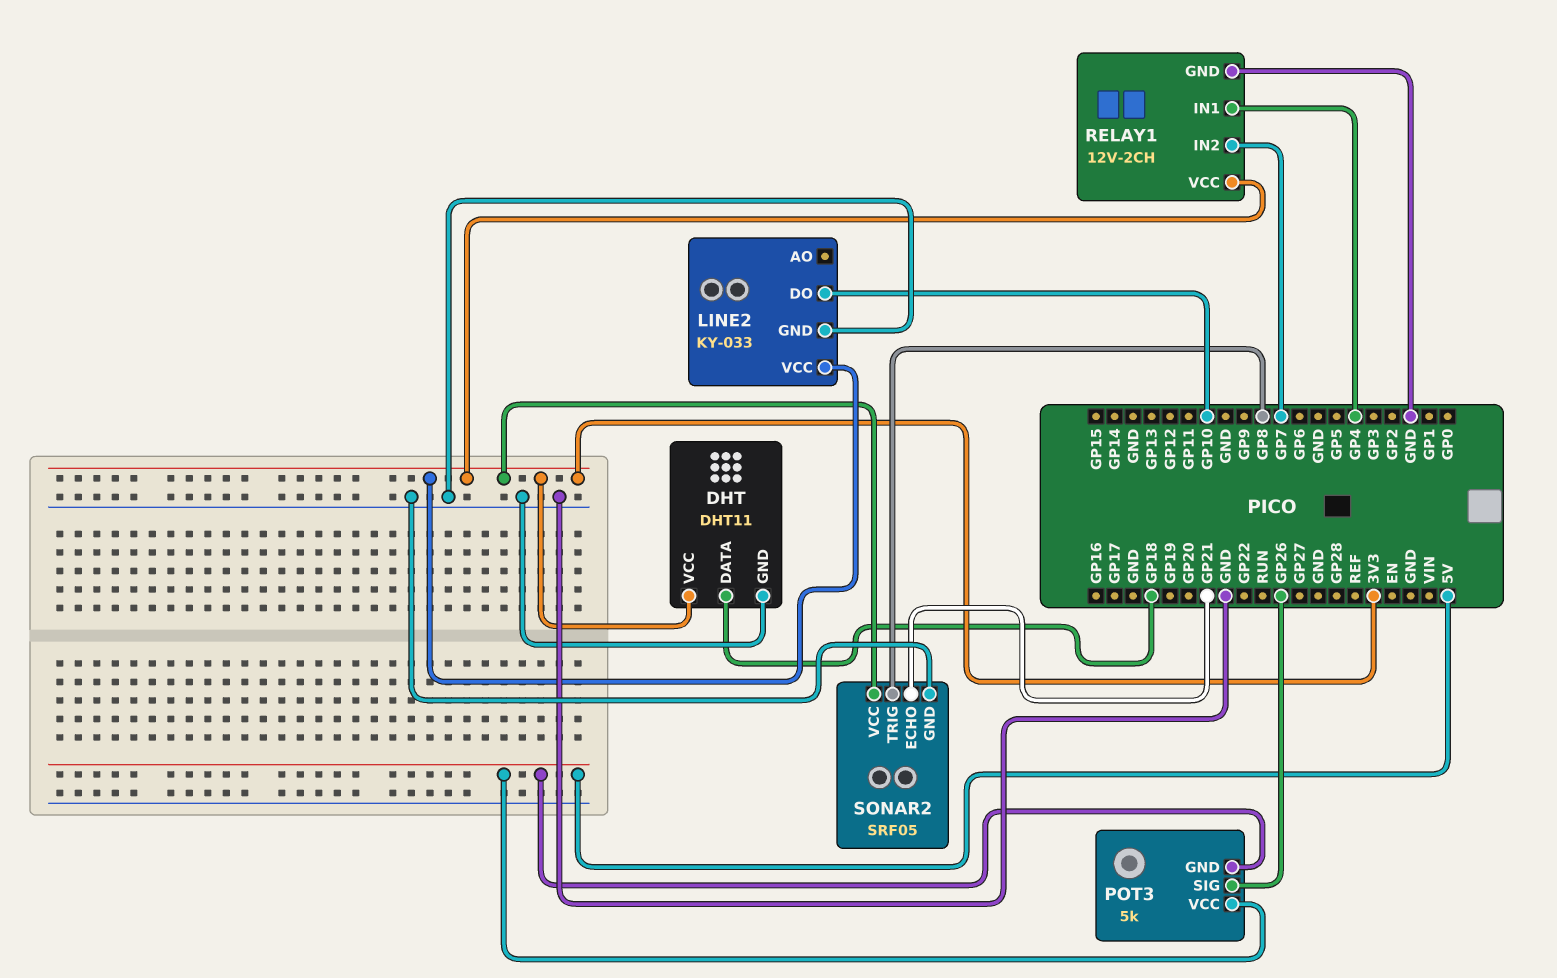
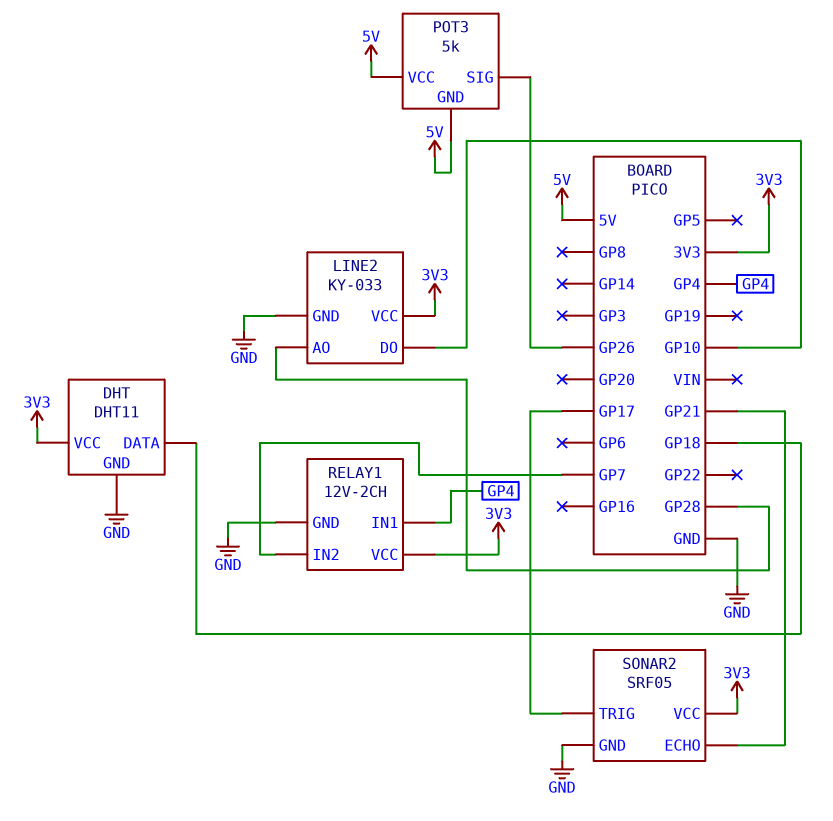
LINE2 pin AO: none -> GP28
SONAR2 pin TRIG: GP8 -> GP17

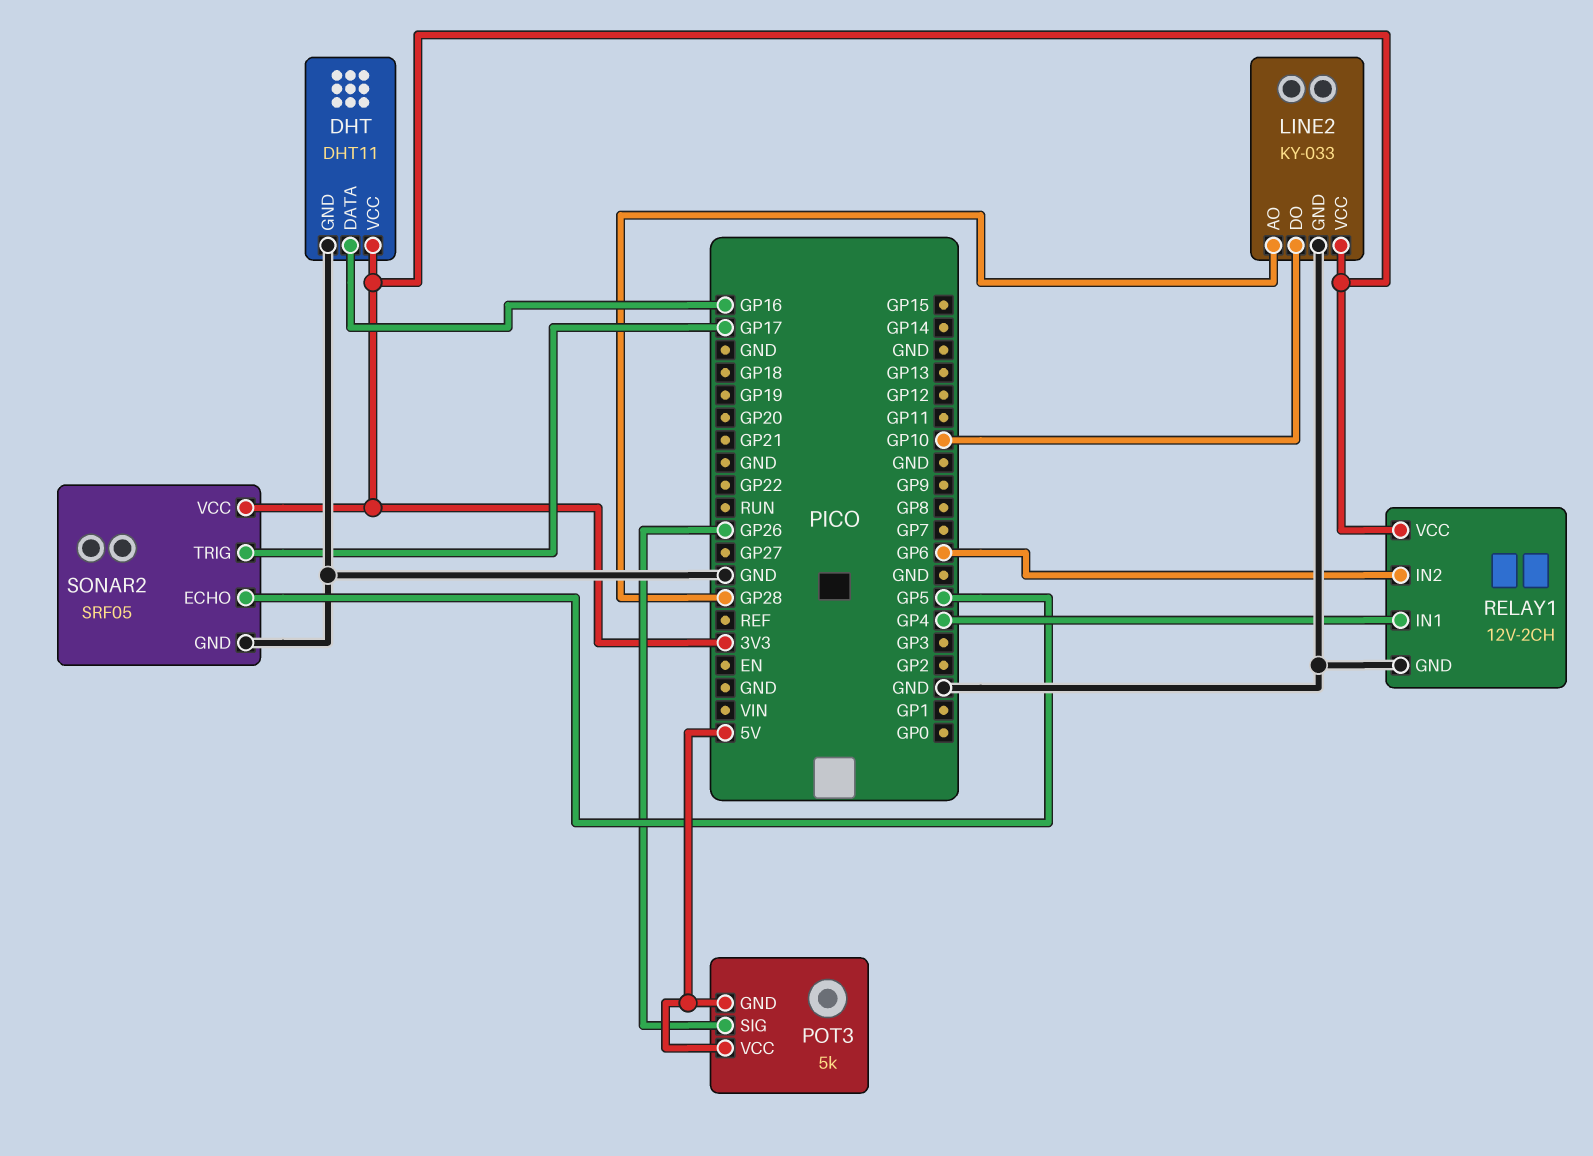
DHT pin DATA: GP18 -> GP16
RELAY1 pin IN2: GP7 -> GP6
SONAR2 pin ECHO: GP21 -> GP5

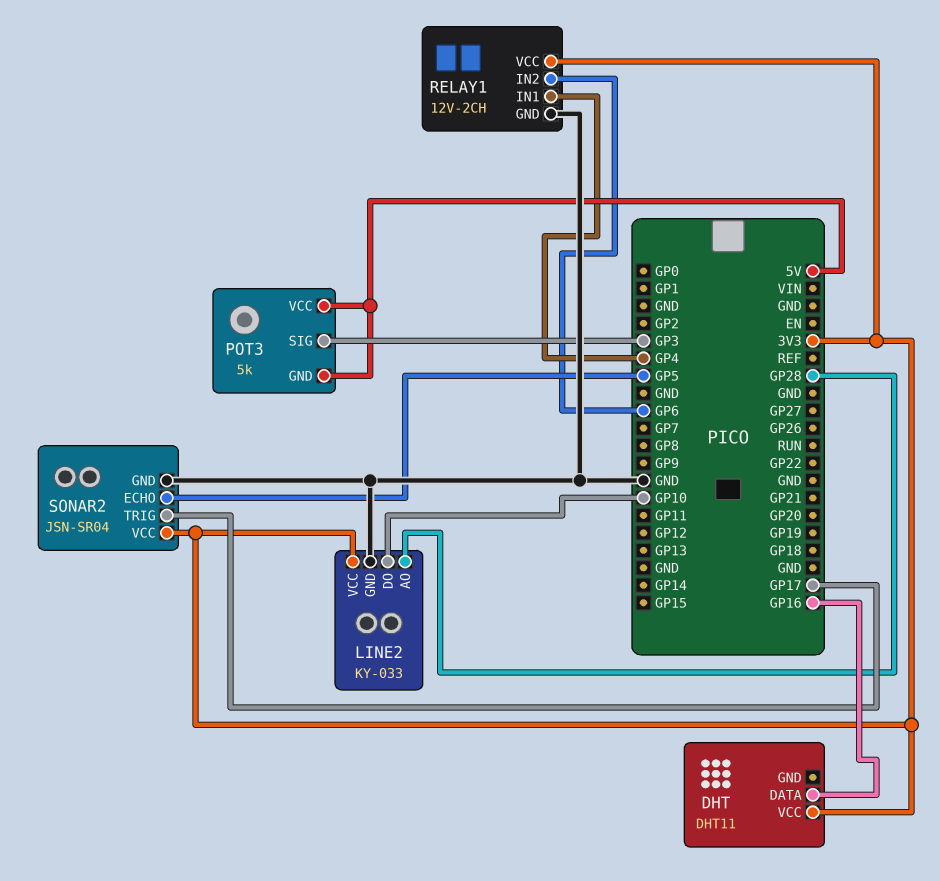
DHT pin GND: GND -> none
POT3 pin SIG: GP26 -> GP3
SONAR2: SRF05 -> JSN-SR04

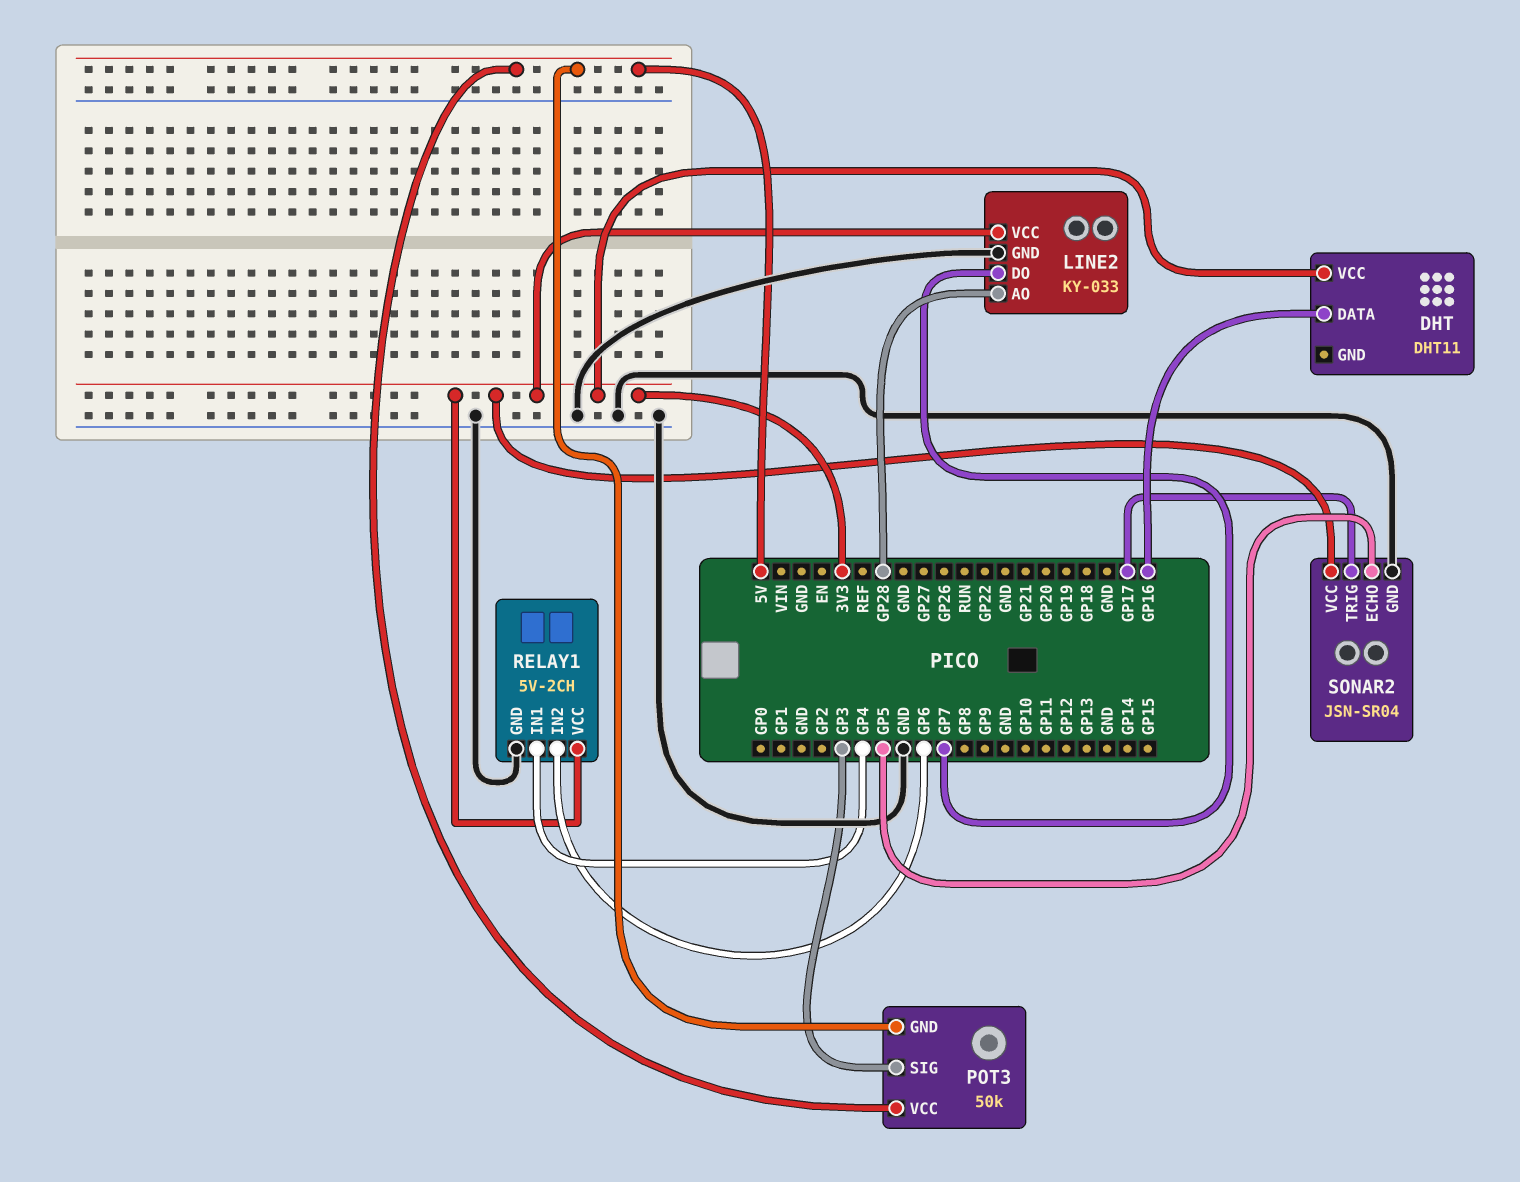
LINE2 pin DO: GP10 -> GP7
POT3: 5k -> 50k
RELAY1: 12V-2CH -> 5V-2CH

